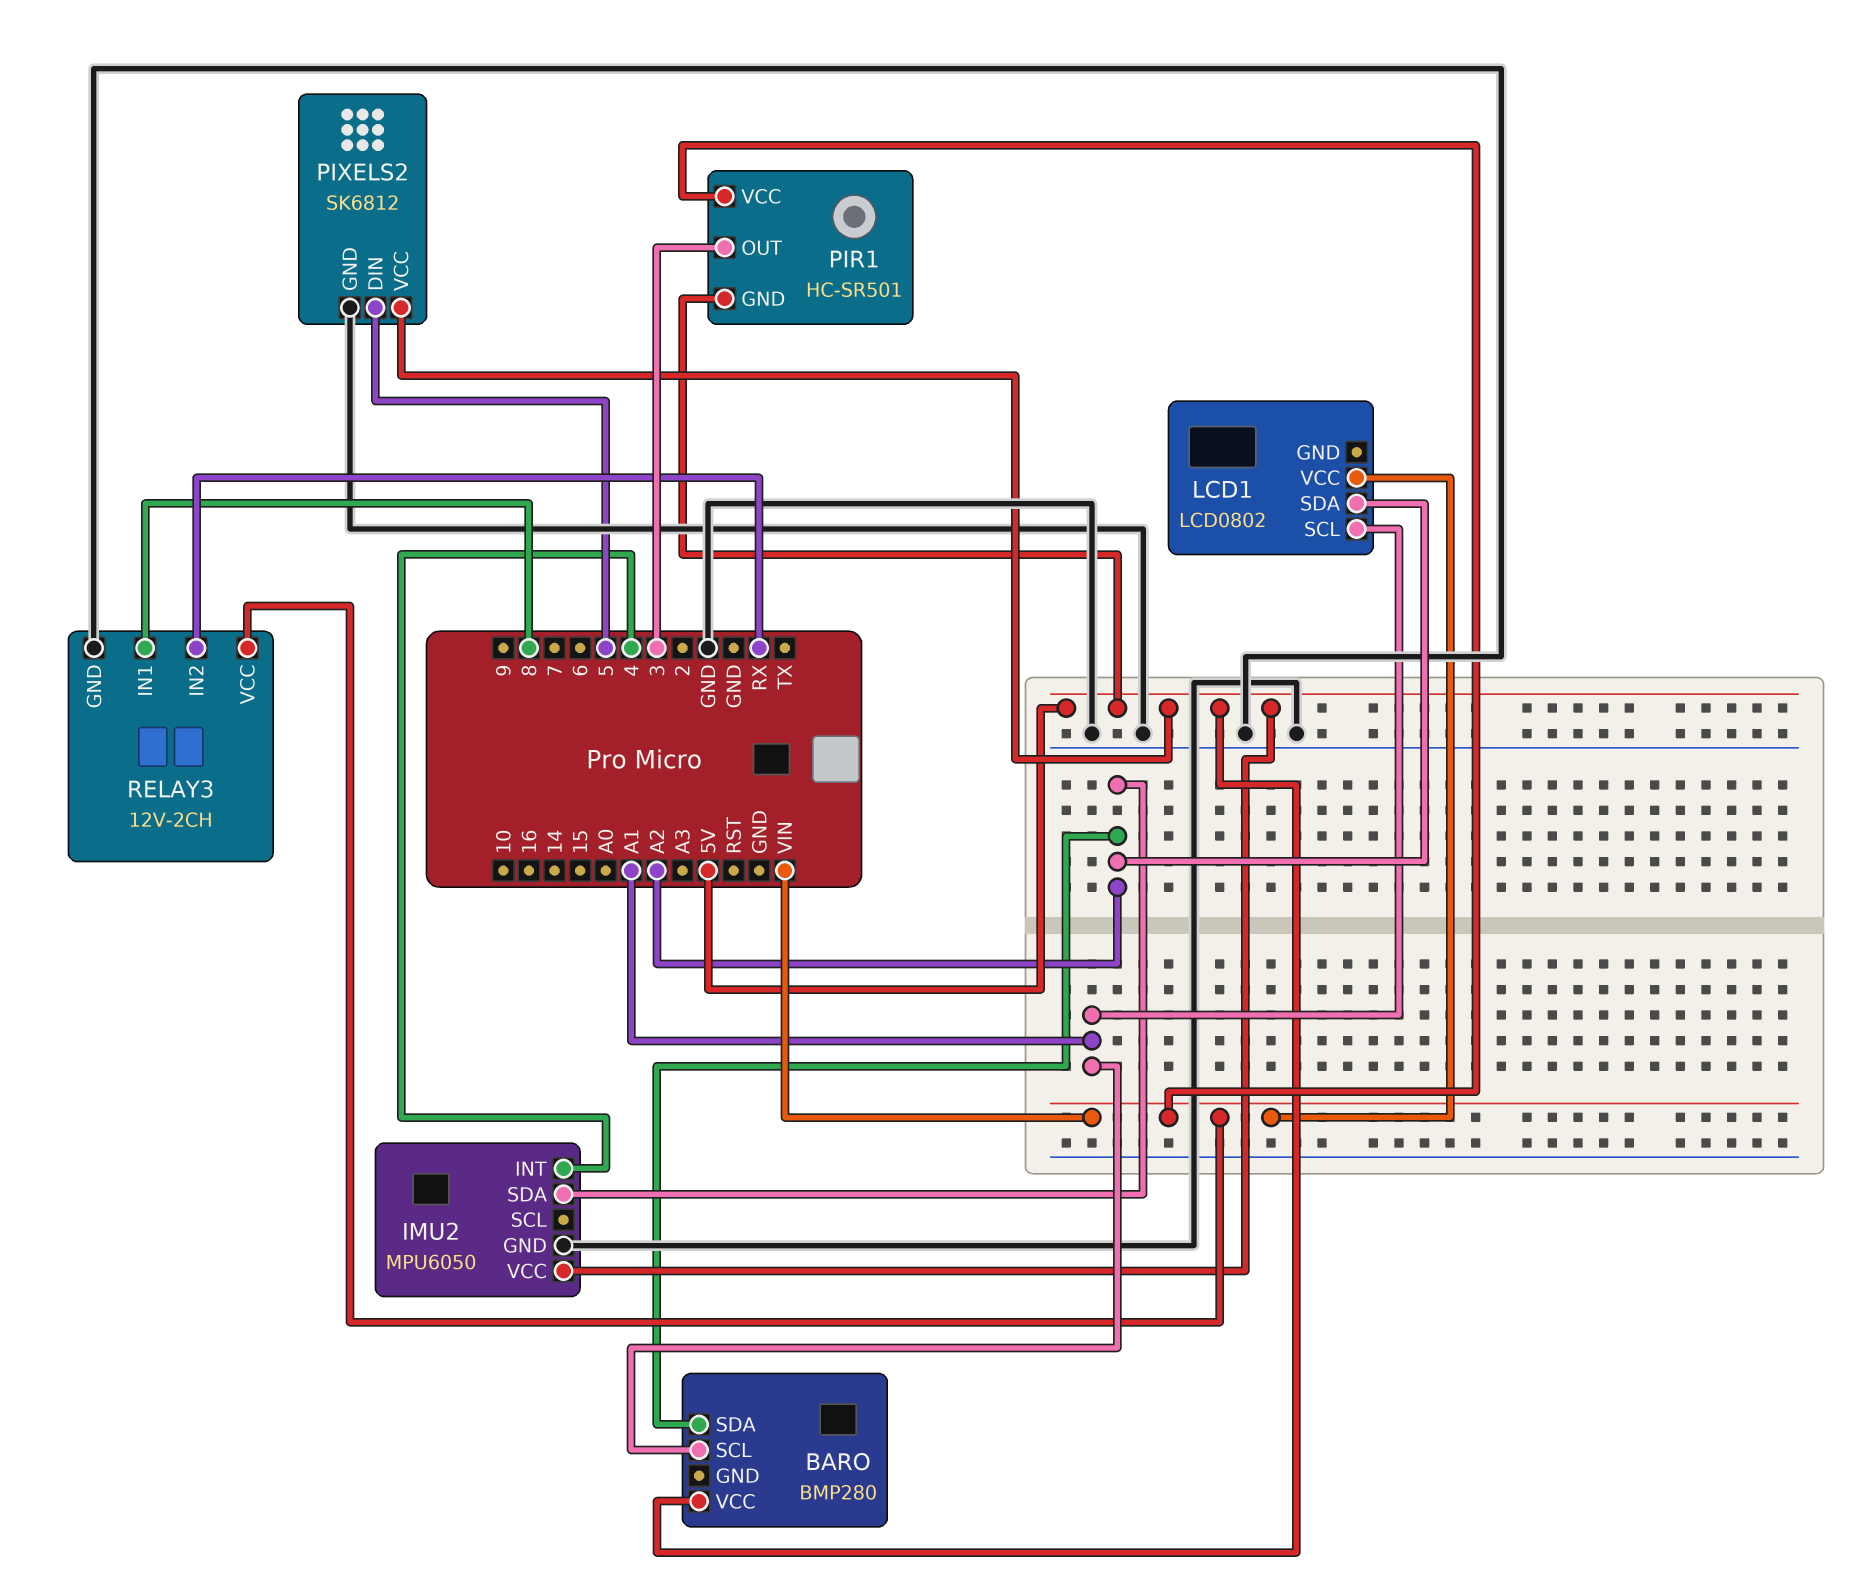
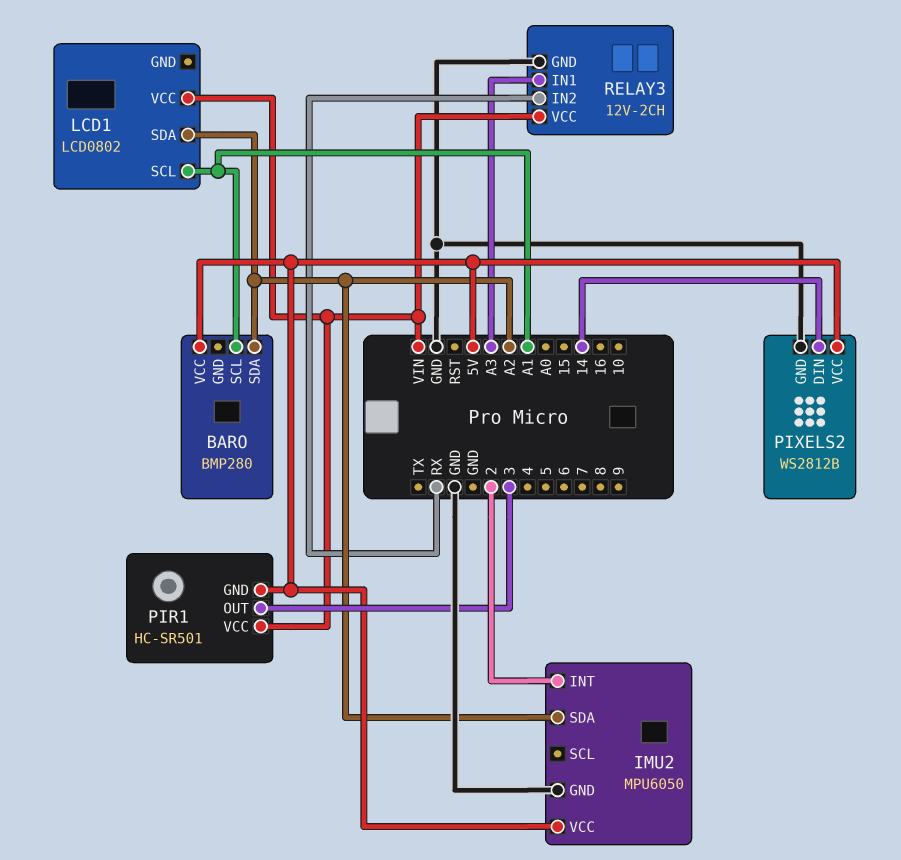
IMU2 pin INT: 4 -> 2
PIXELS2: SK6812 -> WS2812B
PIXELS2 pin DIN: 5 -> 14
RELAY3 pin IN1: 8 -> A3

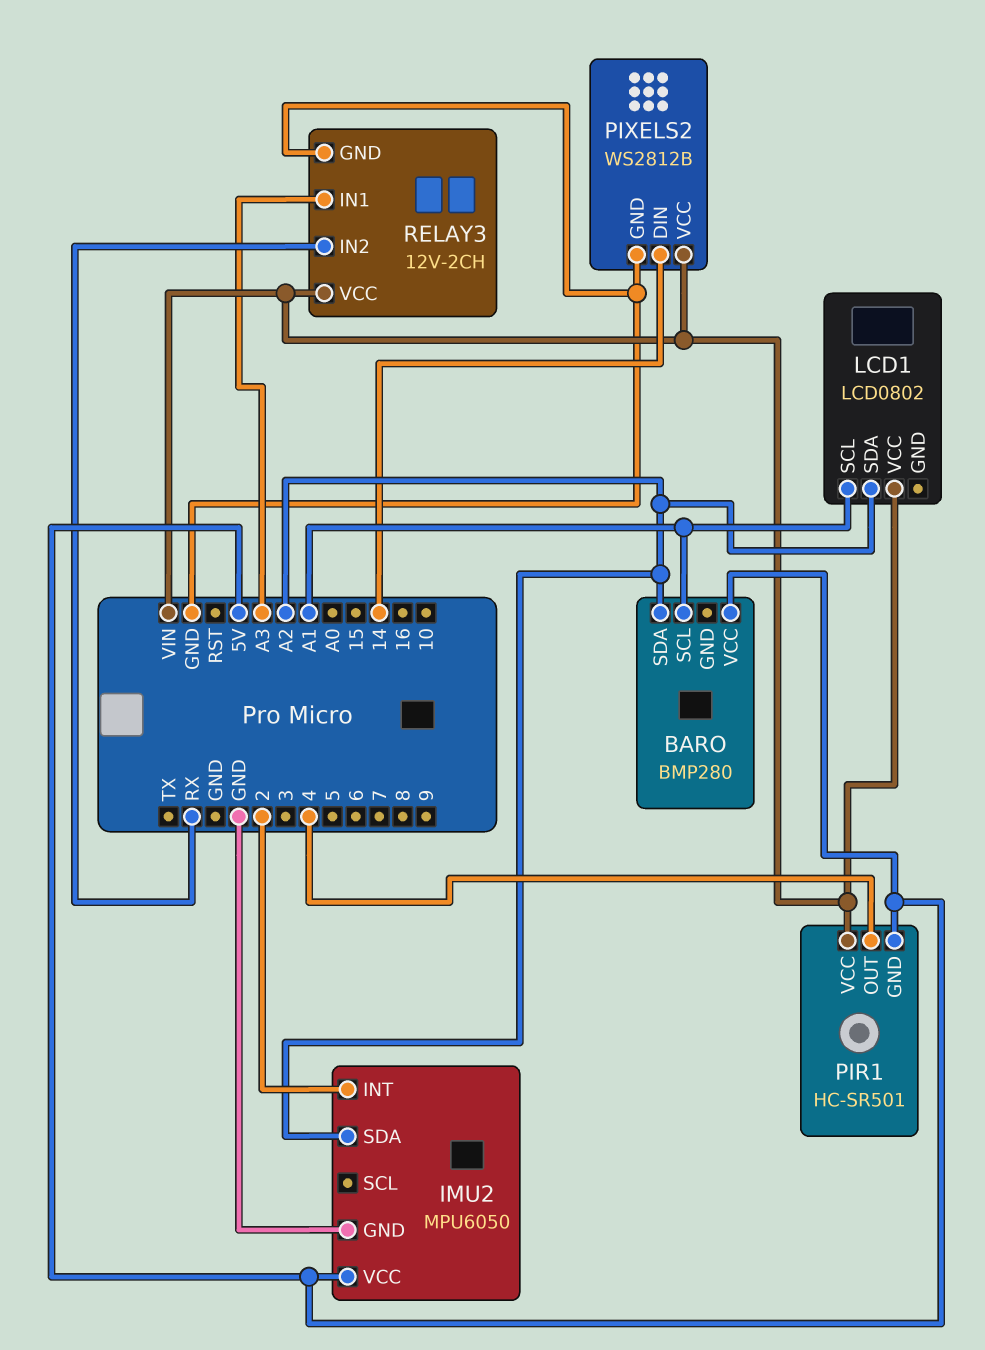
PIR1 pin OUT: 3 -> 4
PIXELS2 pin VCC: 5V -> VIN

